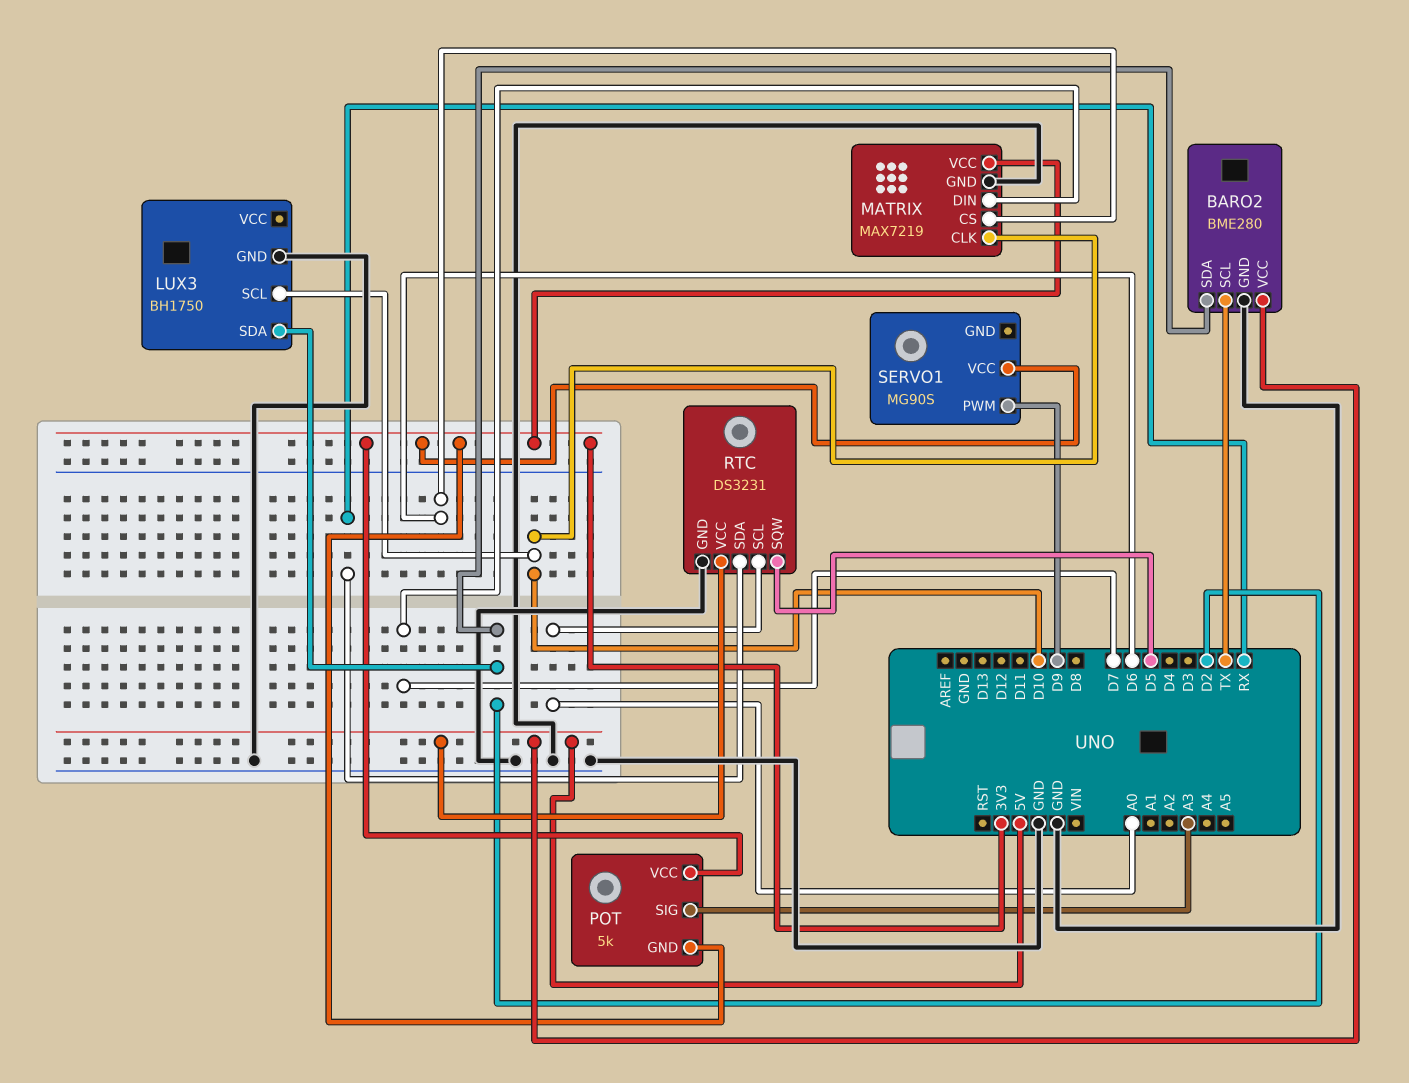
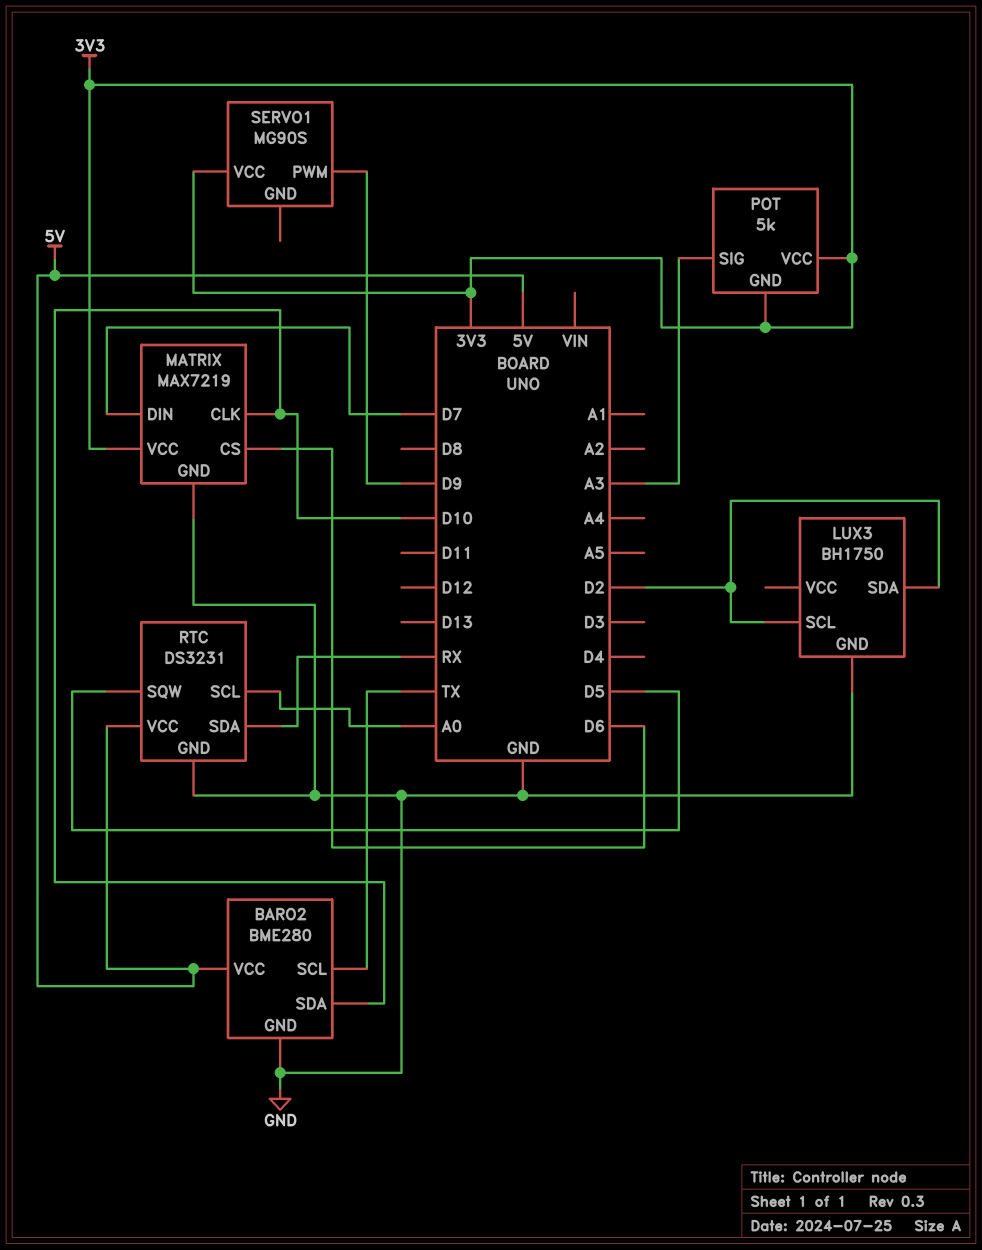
BARO2 pin SDA: D2 -> D10
LUX3 pin SCL: D10 -> D2

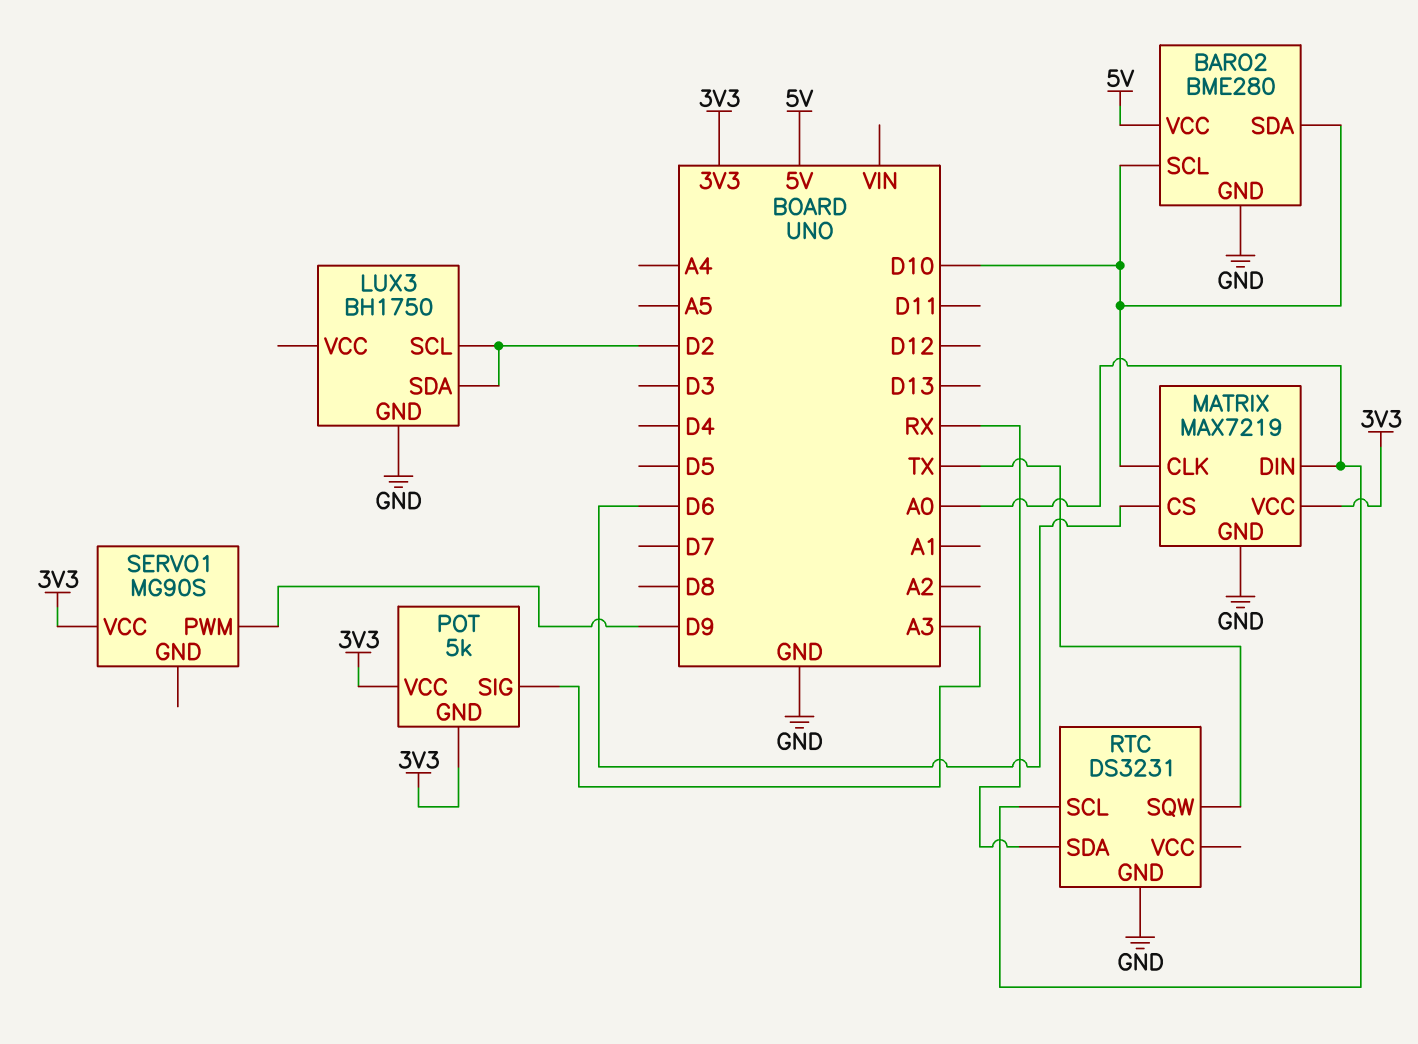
BARO2 pin SCL: TX -> D10
MATRIX pin DIN: D7 -> A0
RTC pin SQW: D5 -> TX
RTC pin VCC: 5V -> none

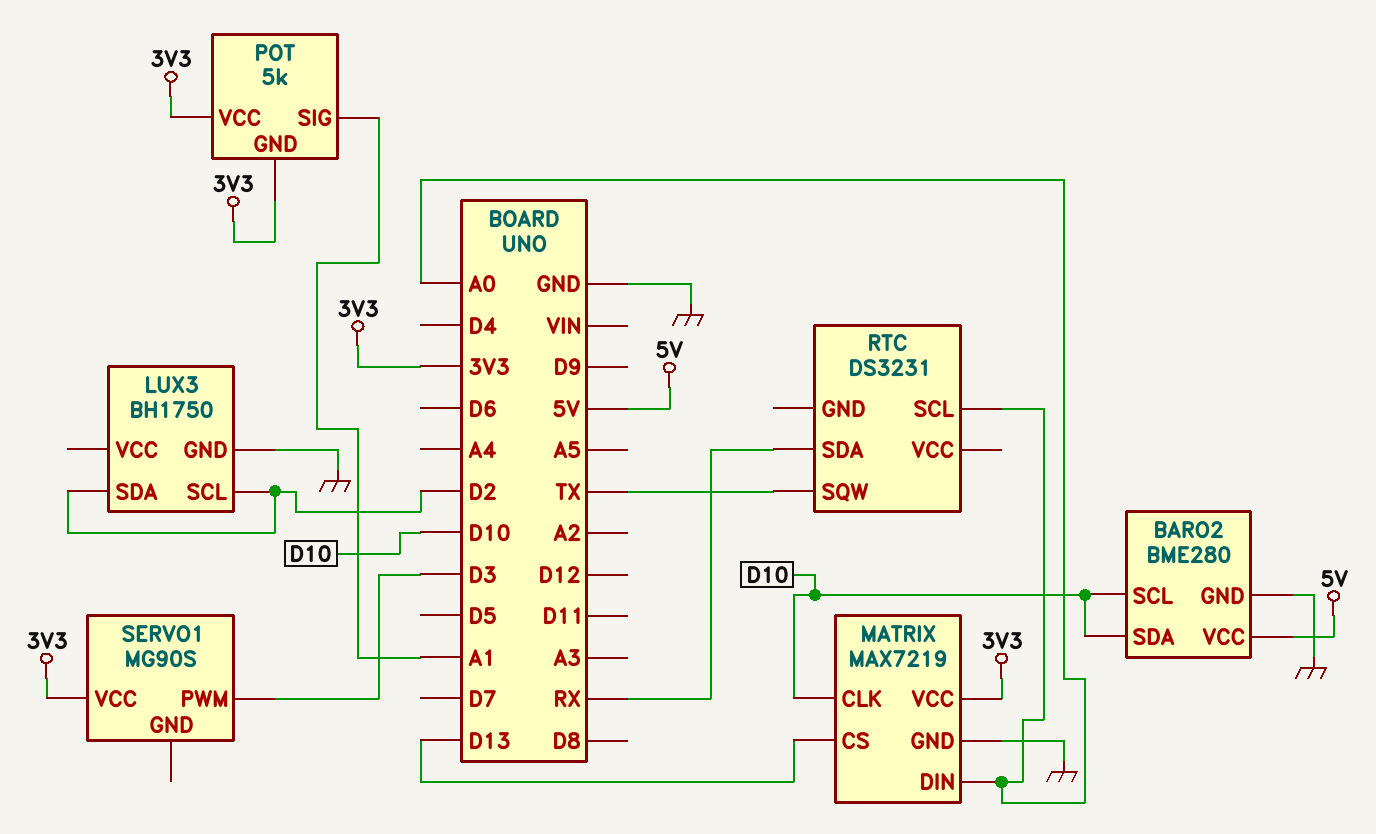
MATRIX pin CS: D6 -> D13
POT pin SIG: A3 -> A1
RTC pin GND: GND -> none
SERVO1 pin PWM: D9 -> D3

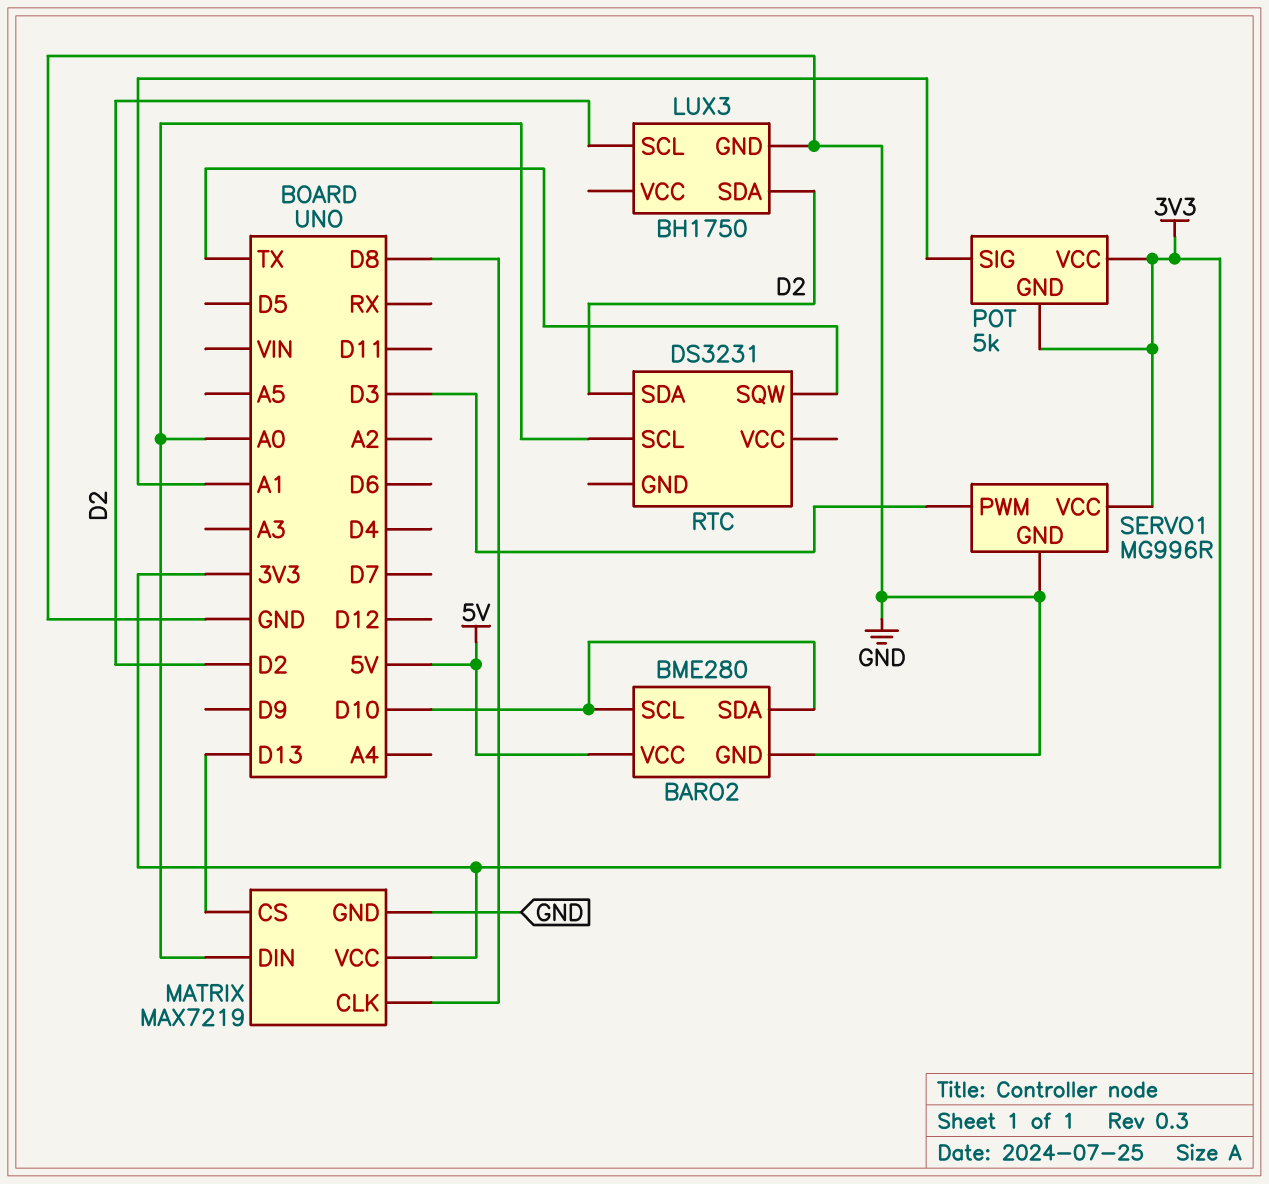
MATRIX pin CLK: D10 -> D8
RTC pin SDA: RX -> D2
SERVO1: MG90S -> MG996R
SERVO1 pin GND: none -> GND

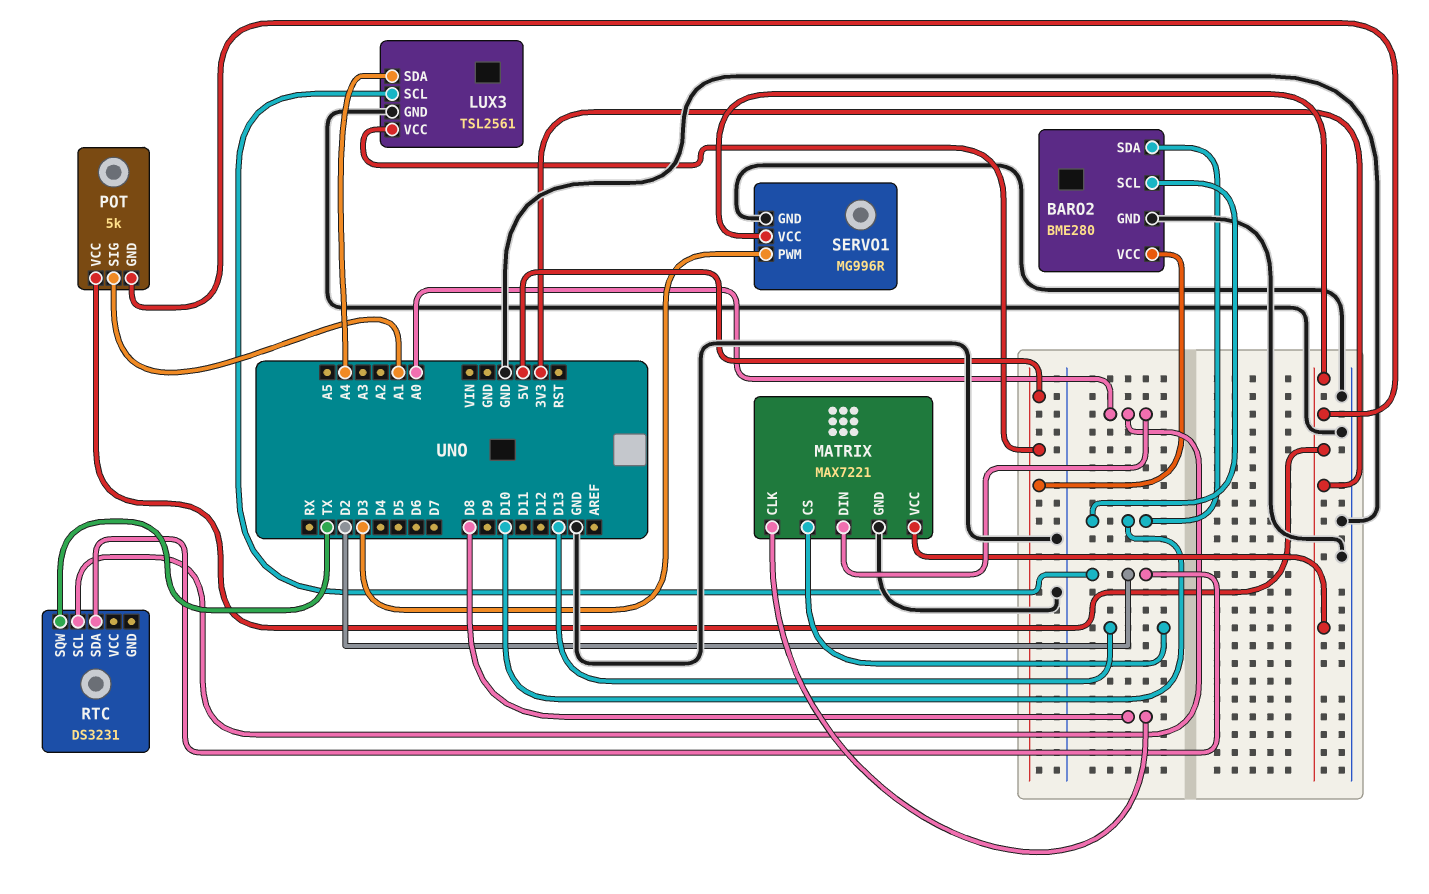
LUX3: BH1750 -> TSL2561
LUX3 pin SDA: D2 -> A4
LUX3 pin VCC: none -> 5V
MATRIX: MAX7219 -> MAX7221

